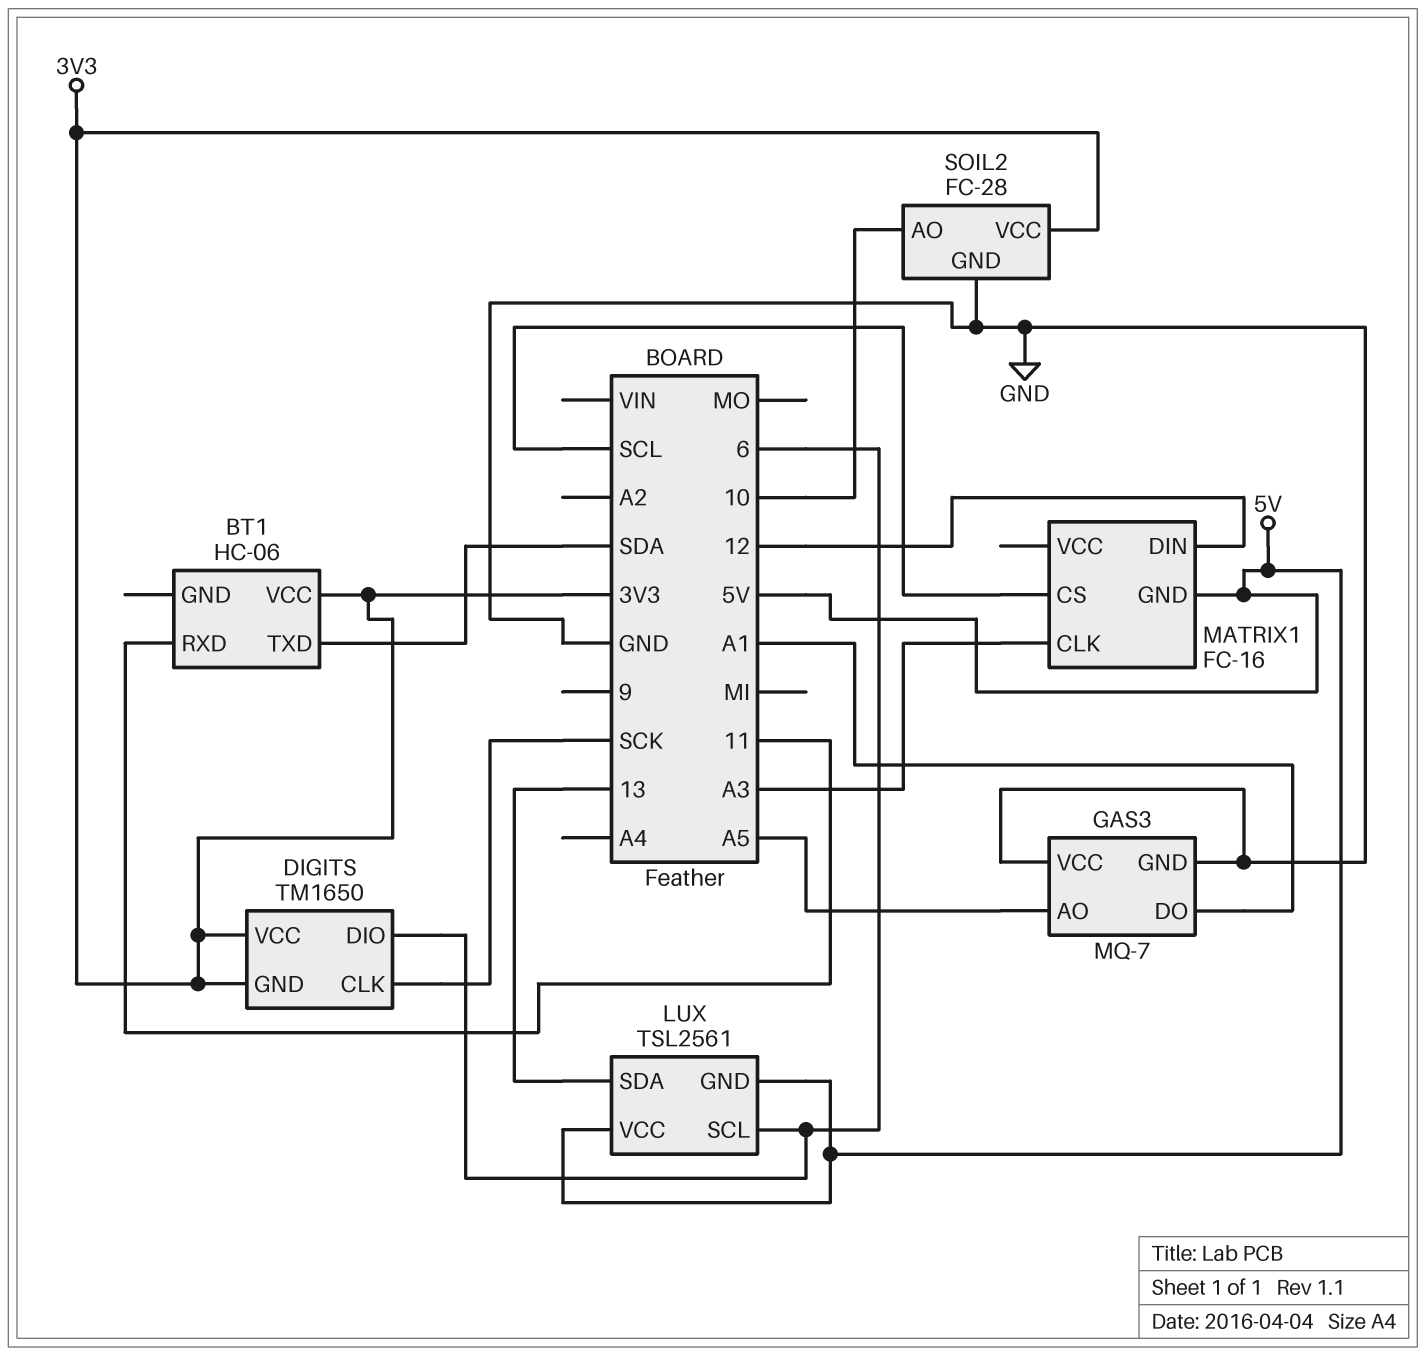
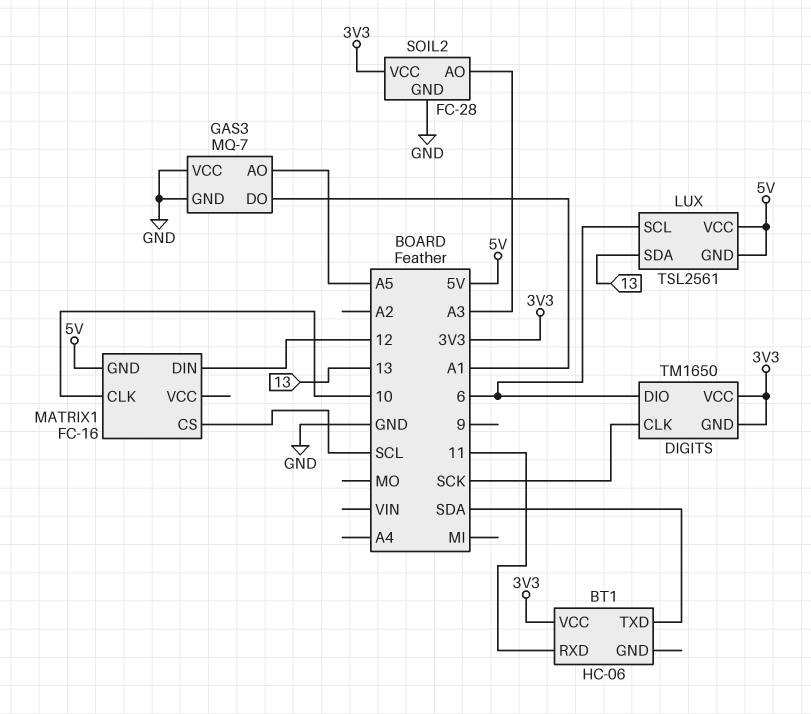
MATRIX1 pin CLK: A3 -> 10
SOIL2 pin AO: 10 -> A3

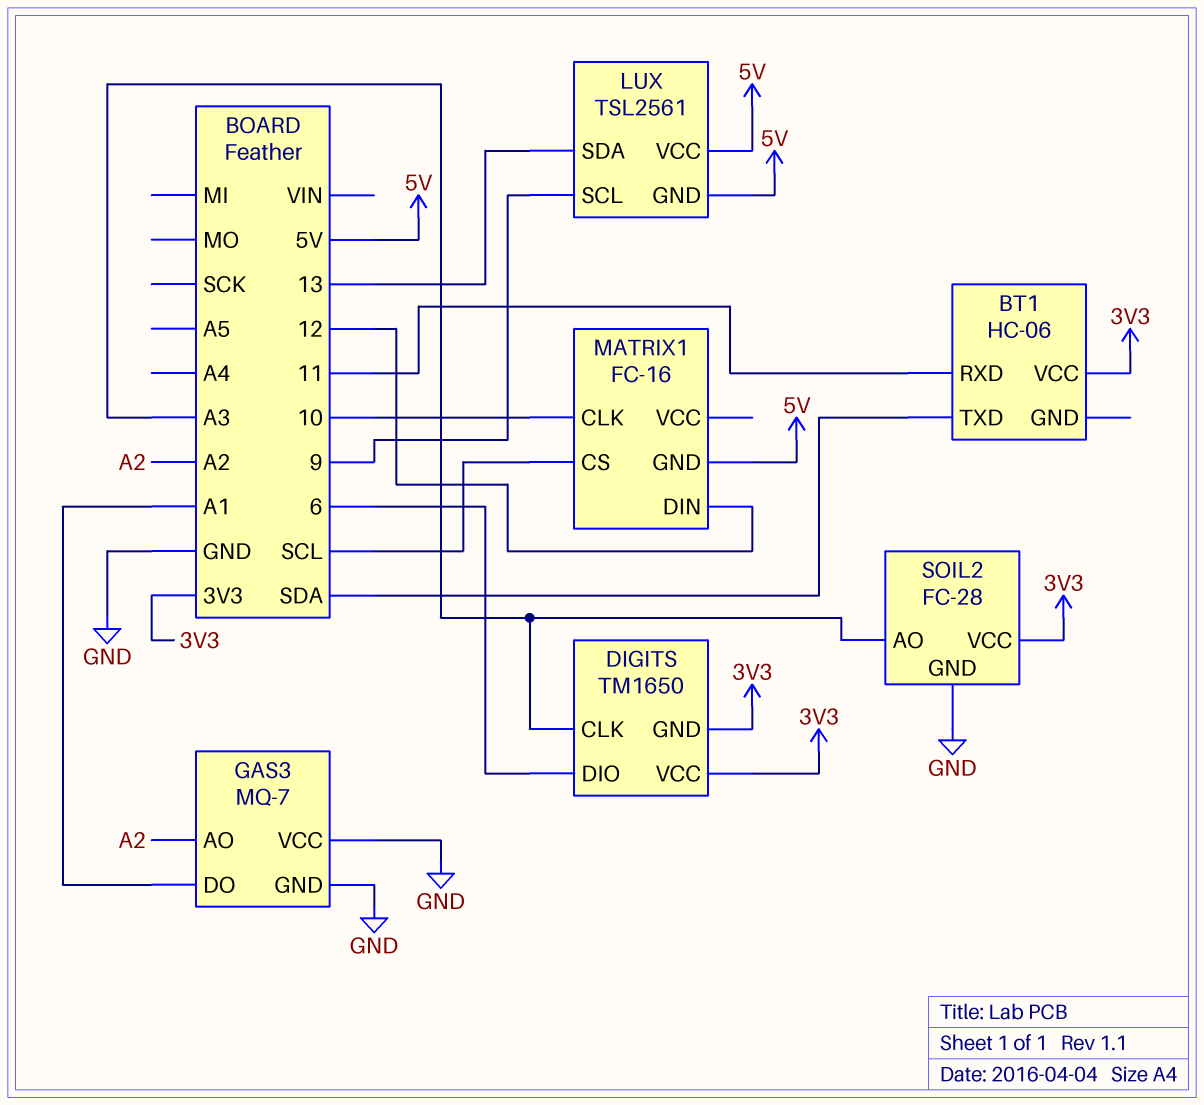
DIGITS pin CLK: SCK -> A3
GAS3 pin AO: A5 -> A2
LUX pin SCL: 6 -> 9

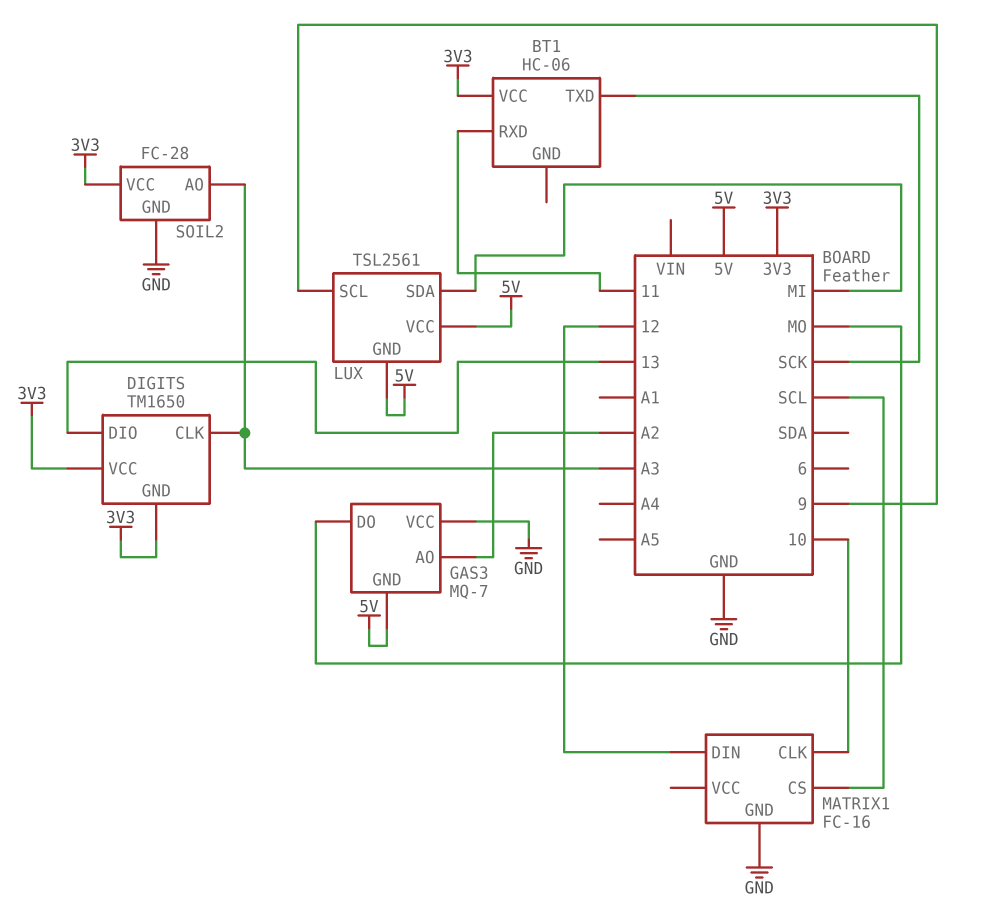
BT1 pin TXD: SDA -> SCK
DIGITS pin DIO: 6 -> 13
GAS3 pin DO: A1 -> MO
GAS3 pin GND: GND -> 5V
LUX pin SDA: 13 -> MI
MATRIX1 pin GND: 5V -> GND

